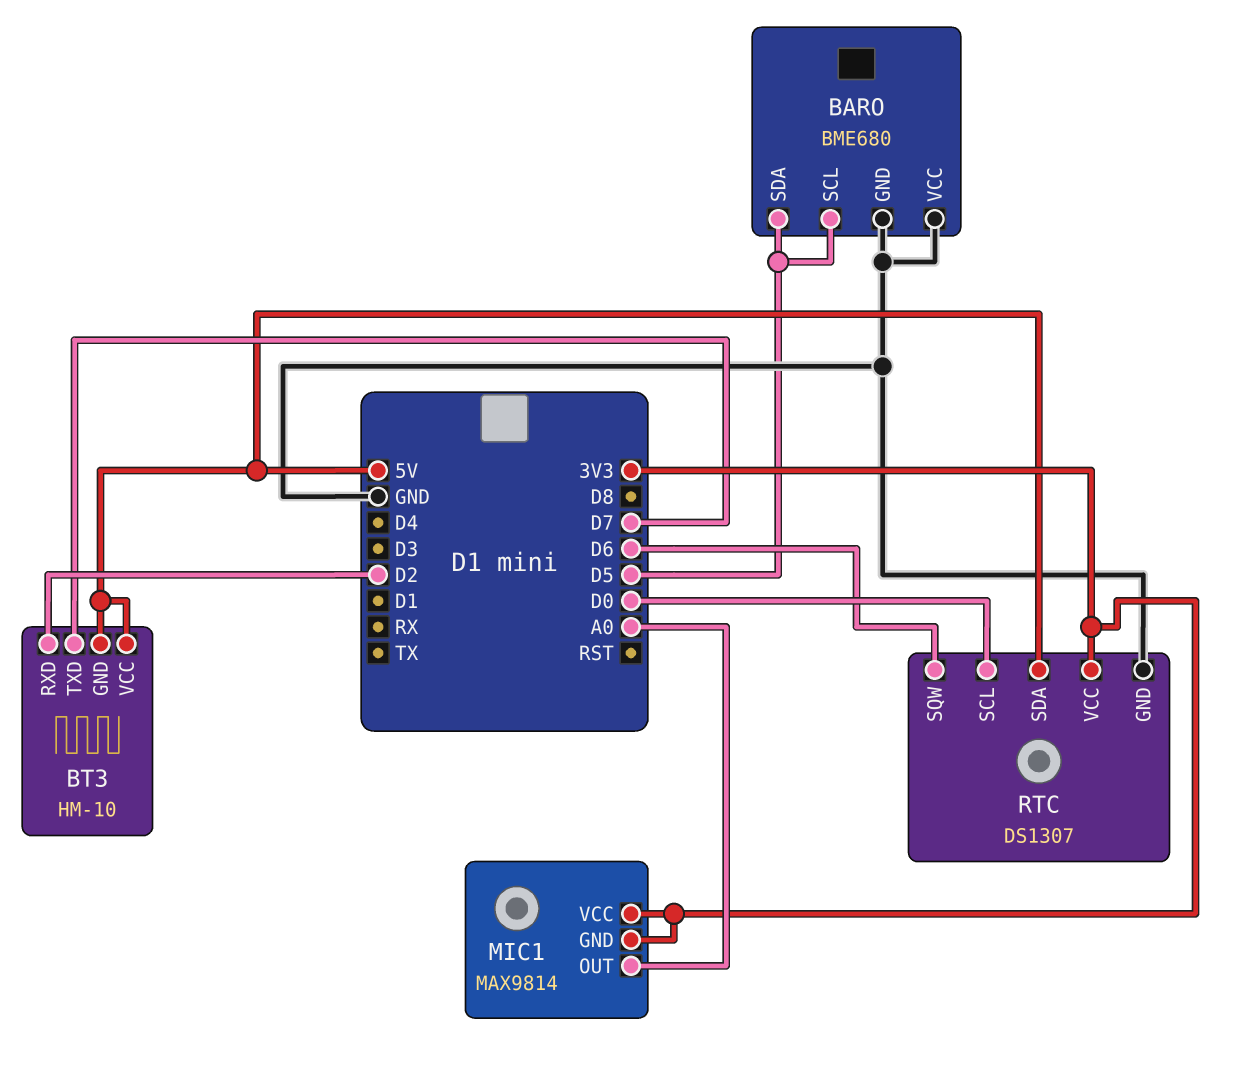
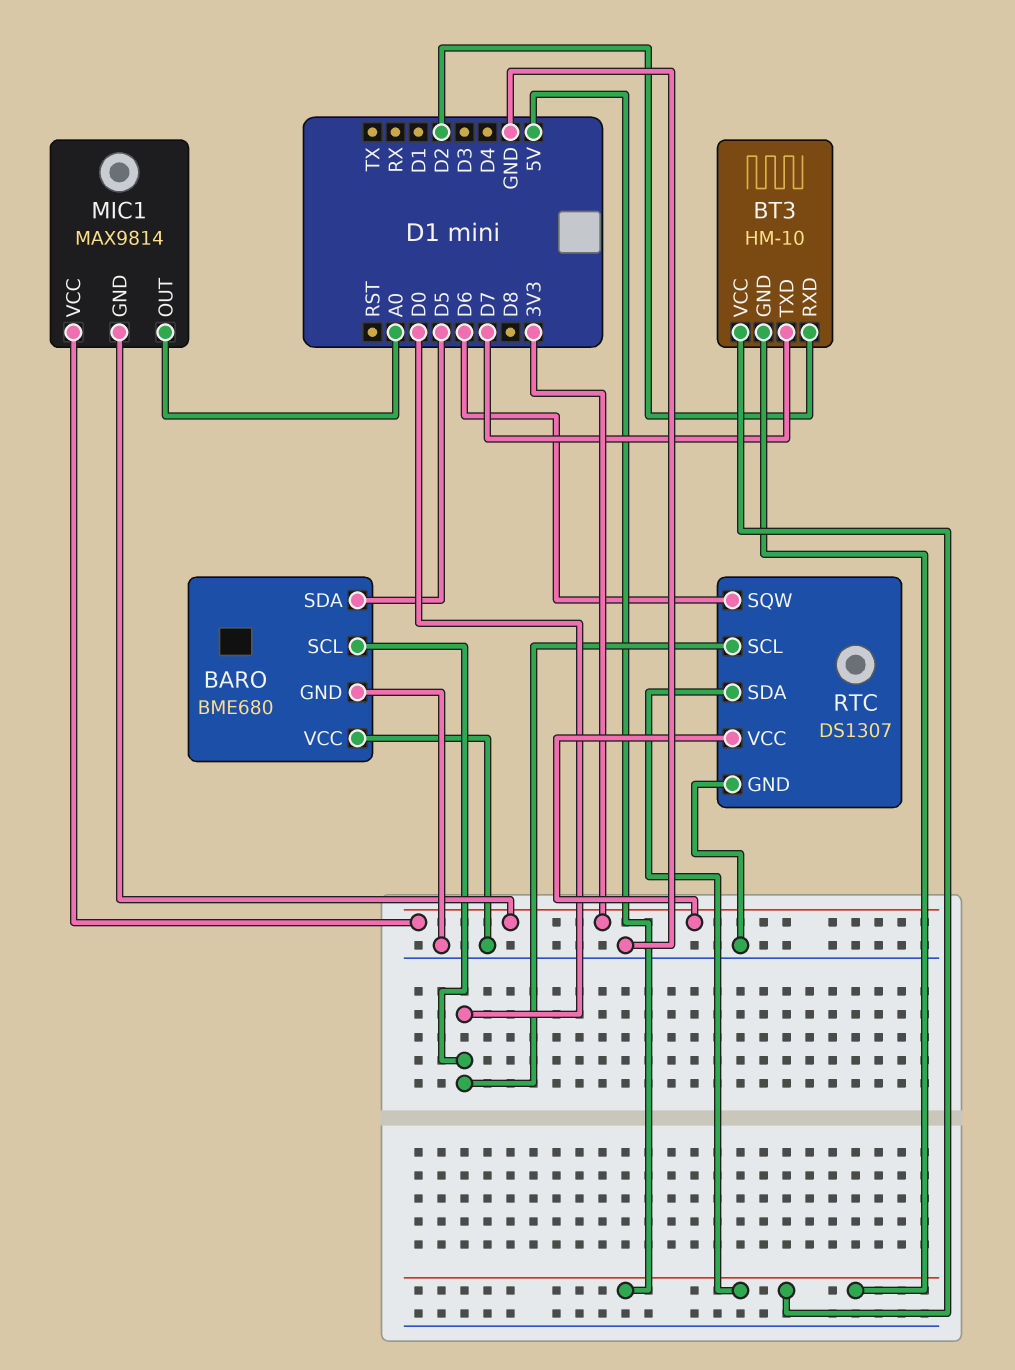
BARO pin SCL: D5 -> D0

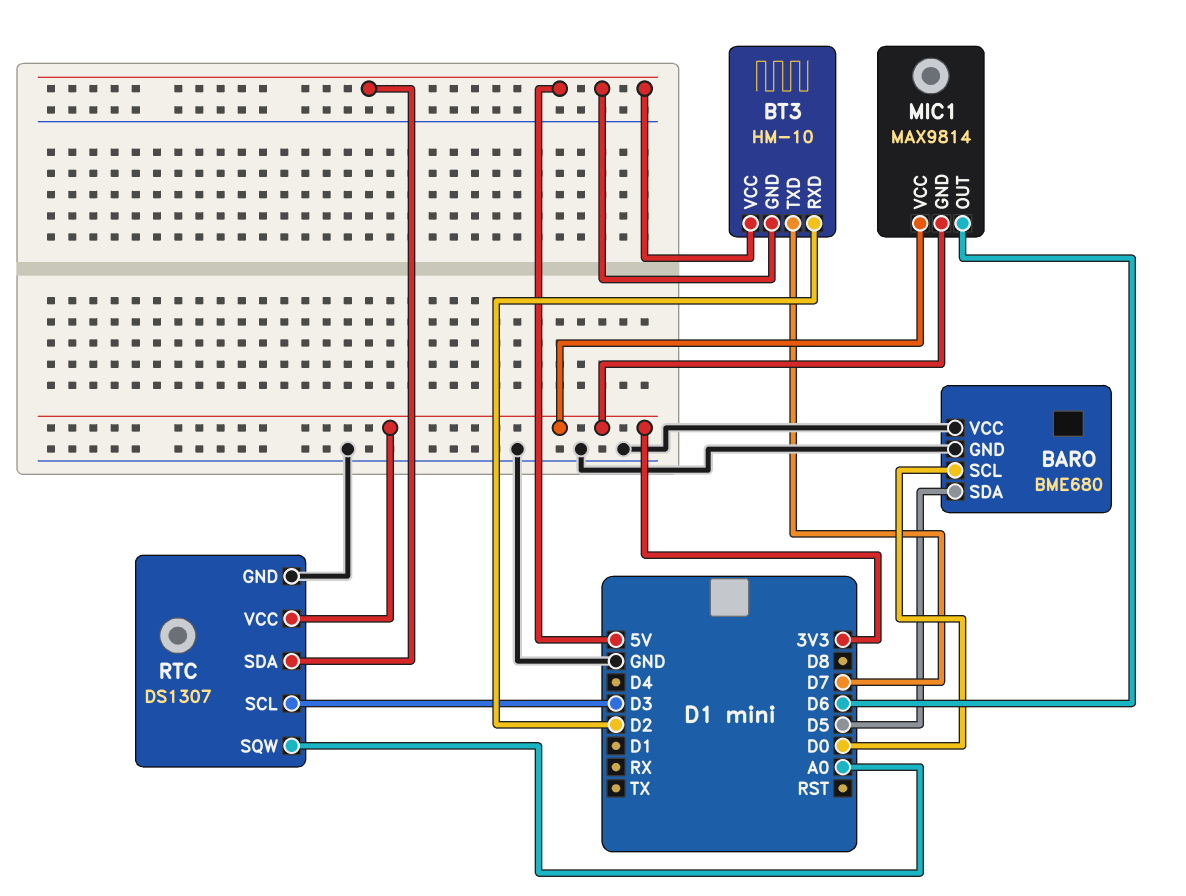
MIC1 pin OUT: A0 -> D6
RTC pin SCL: D0 -> D3
RTC pin SQW: D6 -> A0

